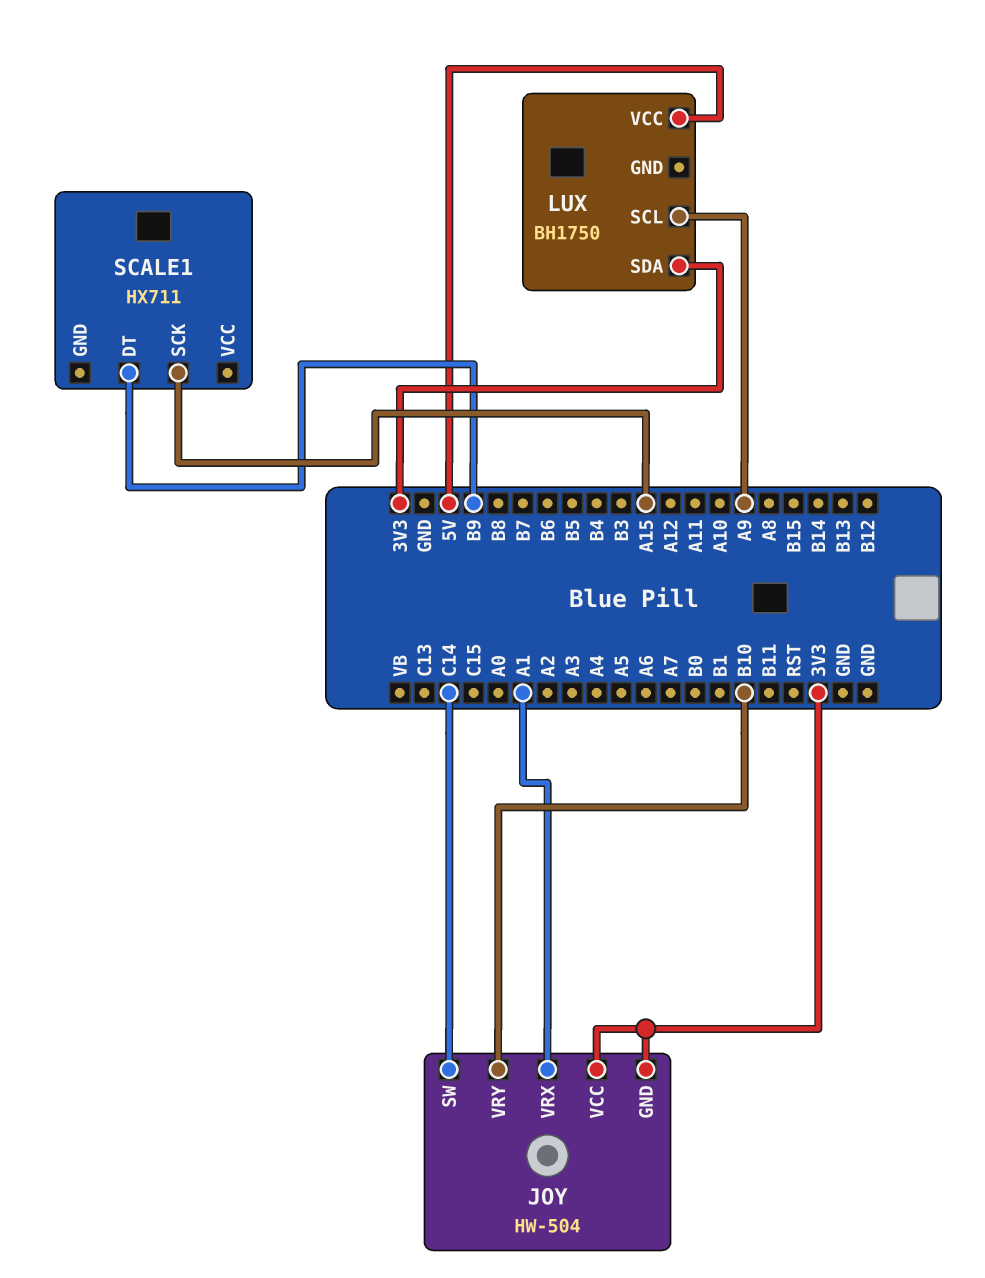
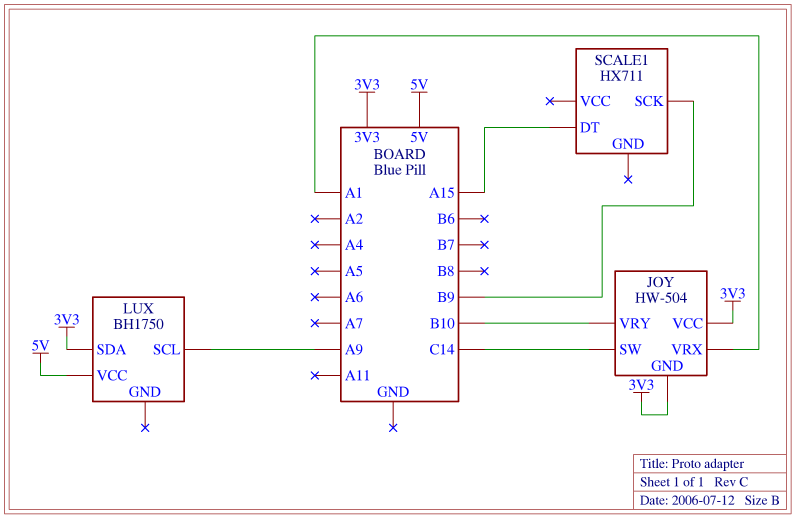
SCALE1 pin DT: B9 -> A15
SCALE1 pin SCK: A15 -> B9

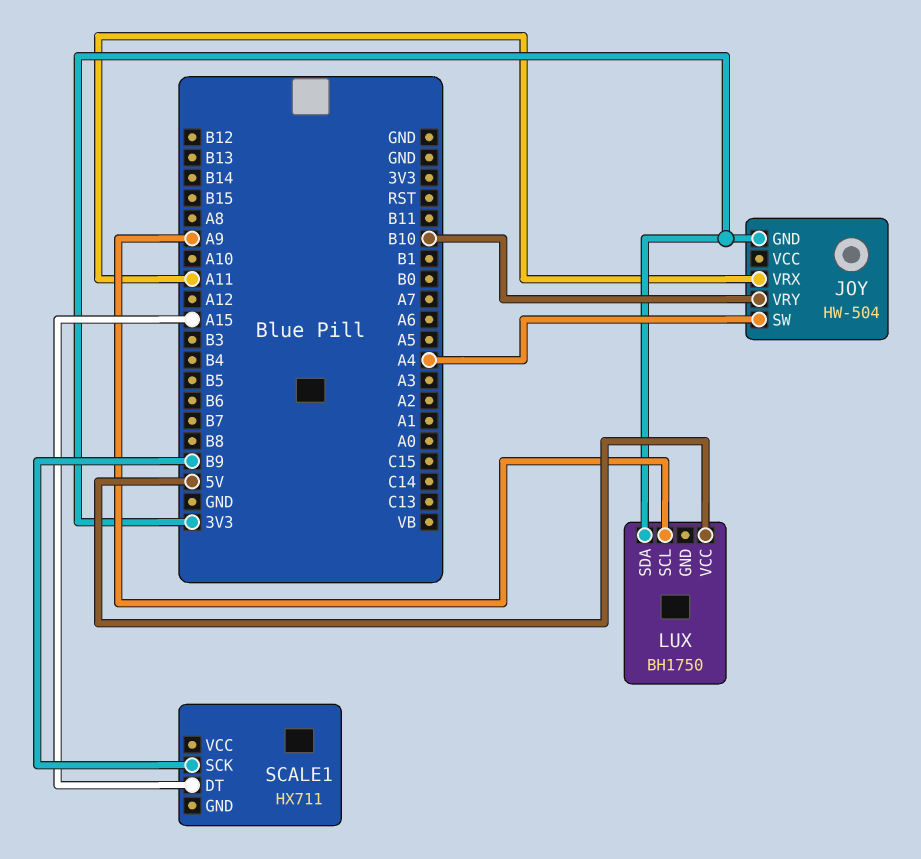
JOY pin SW: C14 -> A4
JOY pin VCC: 3V3 -> none
JOY pin VRX: A1 -> A11

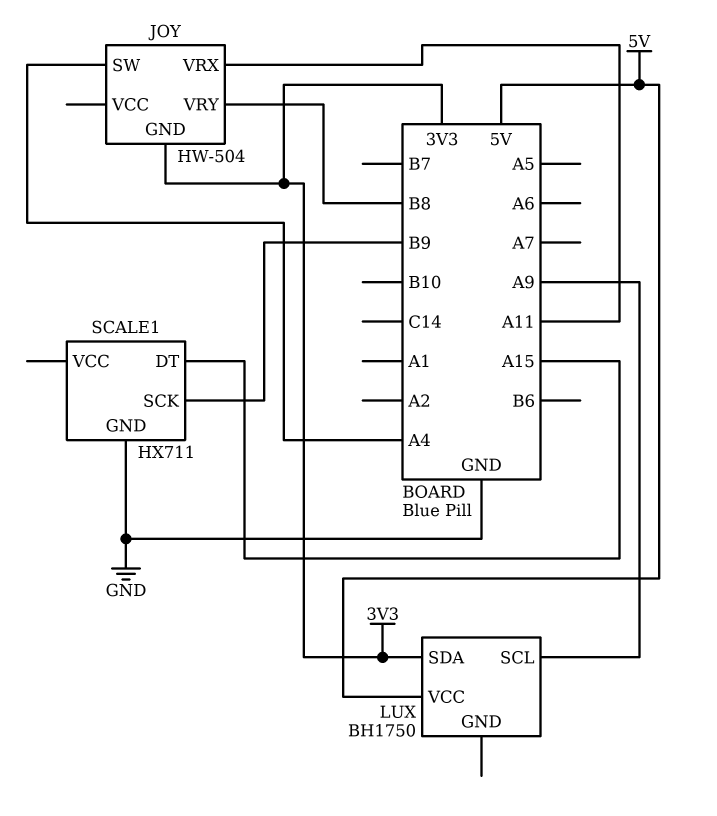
JOY pin VRY: B10 -> B8
SCALE1 pin GND: none -> GND

